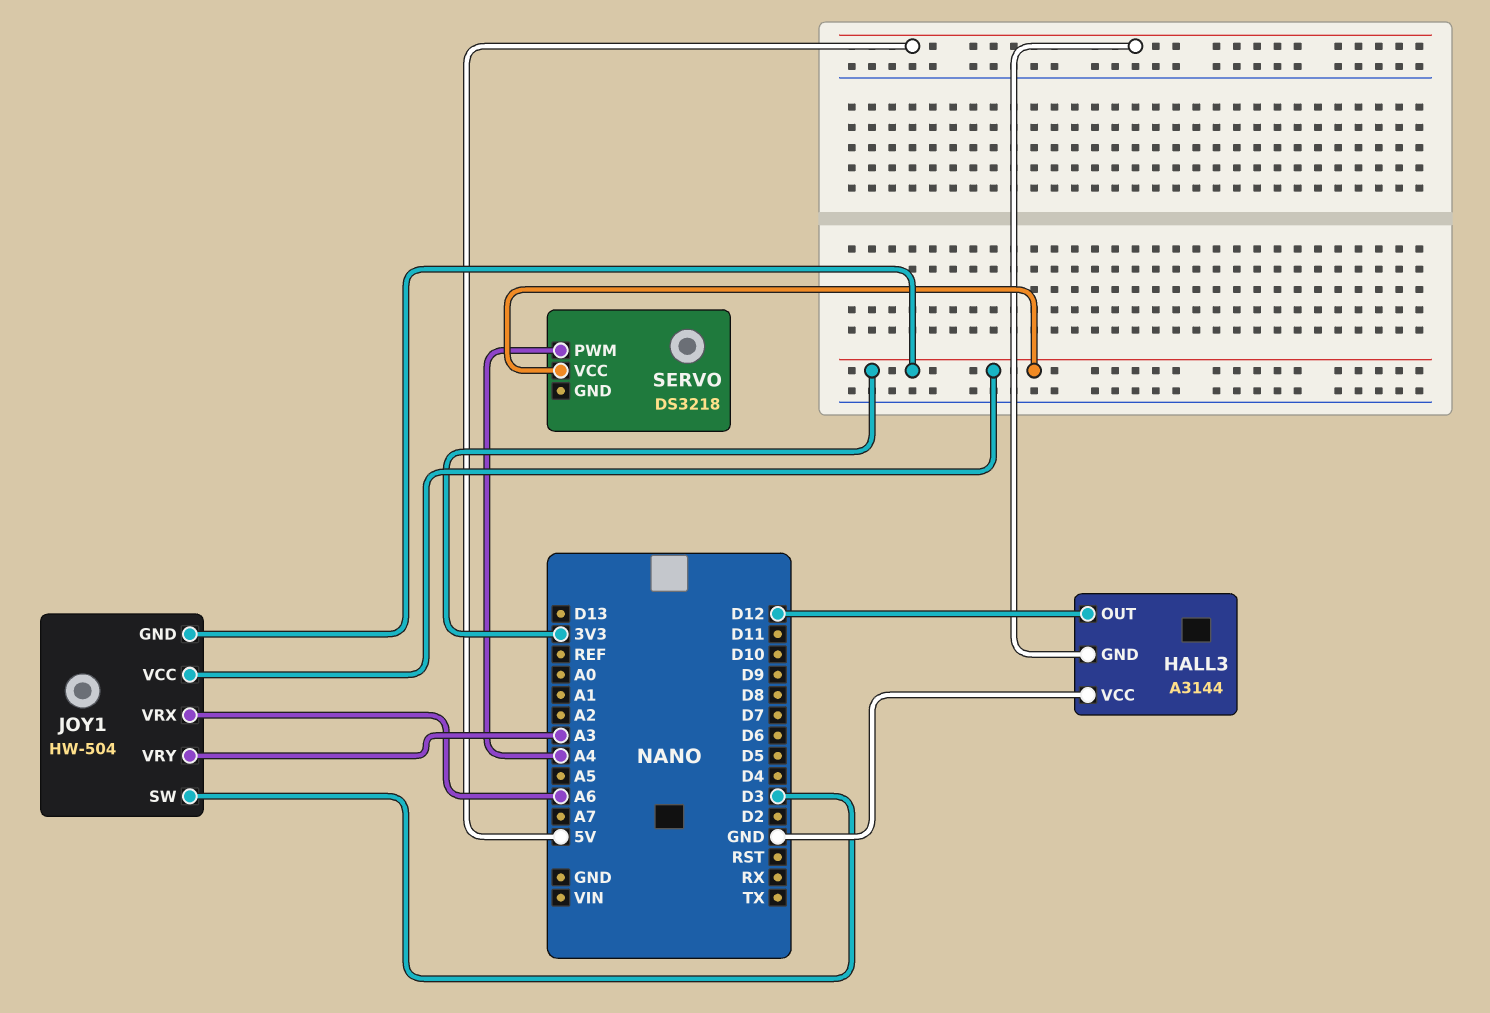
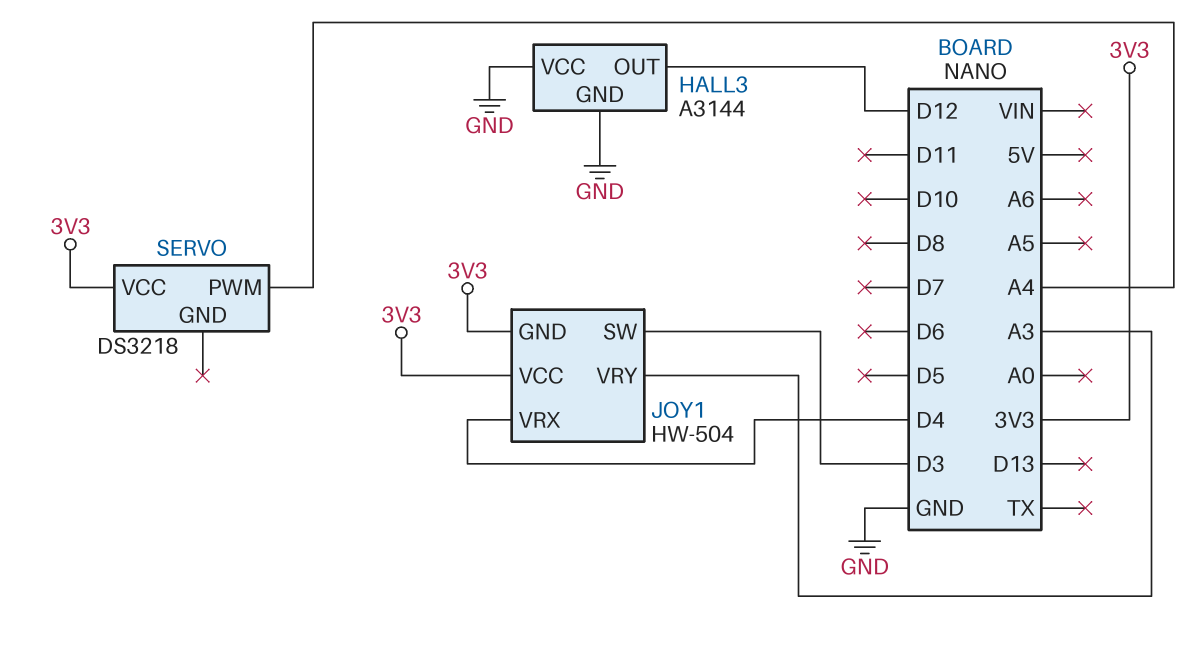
HALL3 pin GND: 5V -> GND
JOY1 pin VRX: A6 -> D4

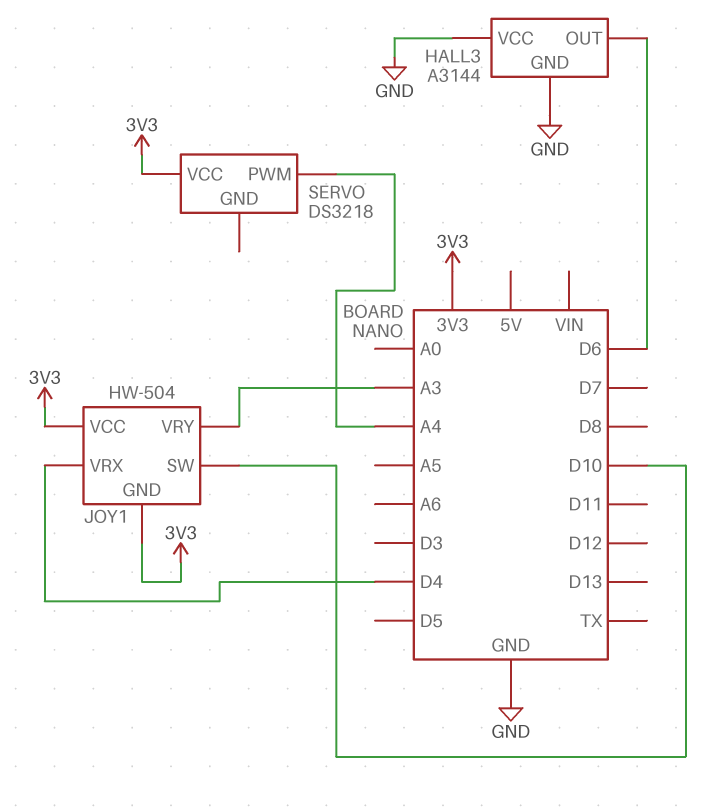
HALL3 pin OUT: D12 -> D6
JOY1 pin SW: D3 -> D10

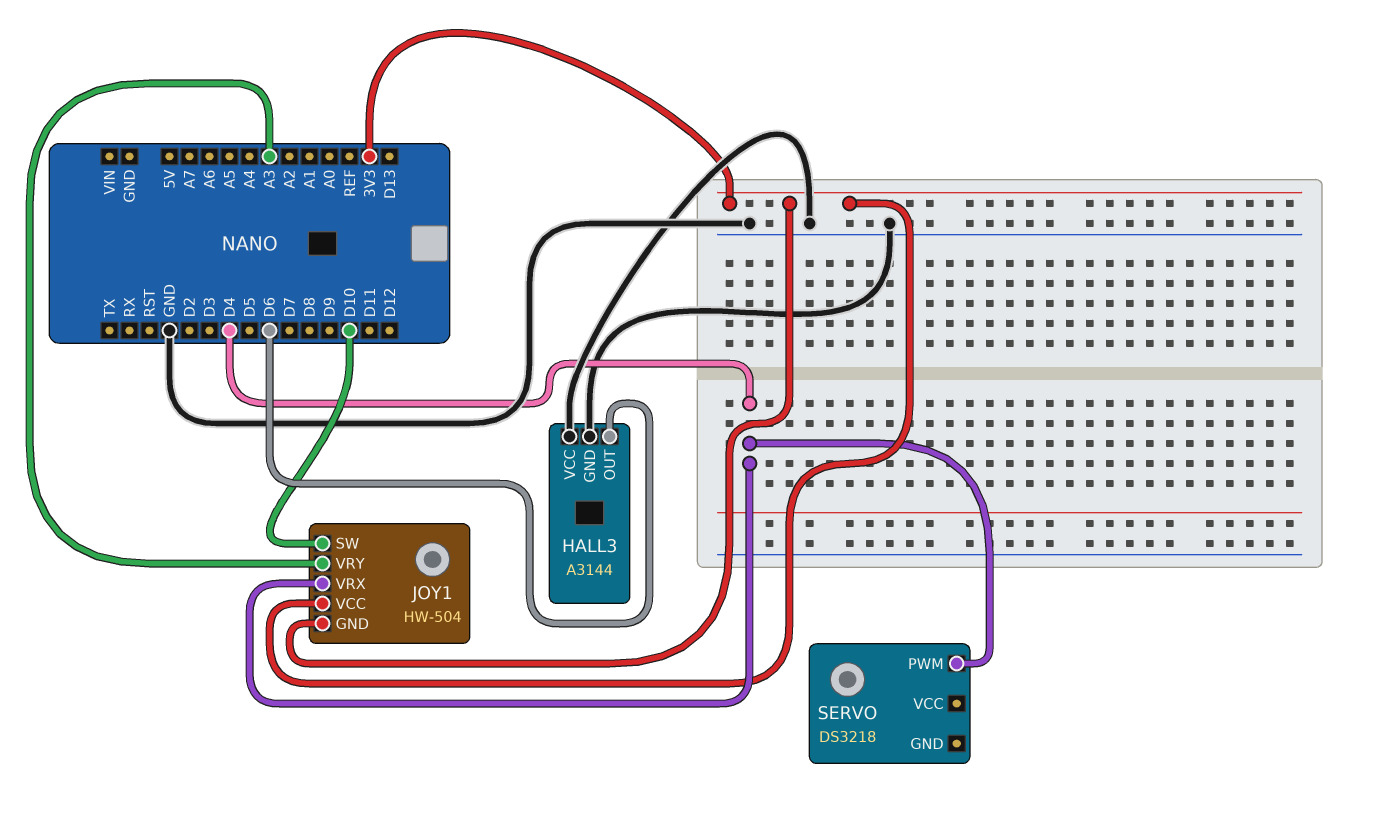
SERVO pin PWM: A4 -> D4
SERVO pin VCC: 3V3 -> none

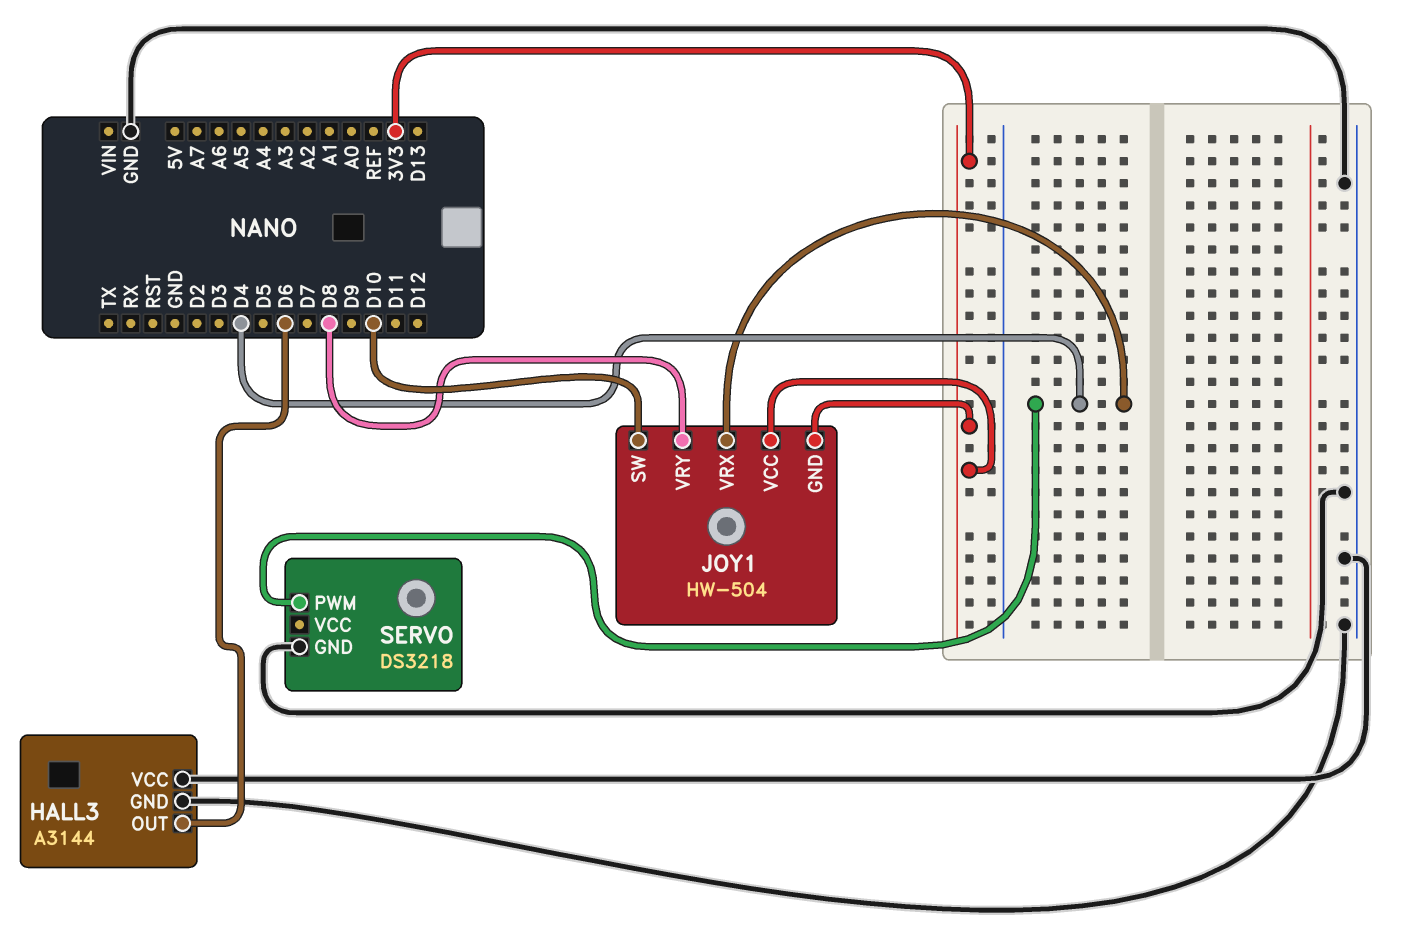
JOY1 pin VRY: A3 -> D8
SERVO pin GND: none -> GND

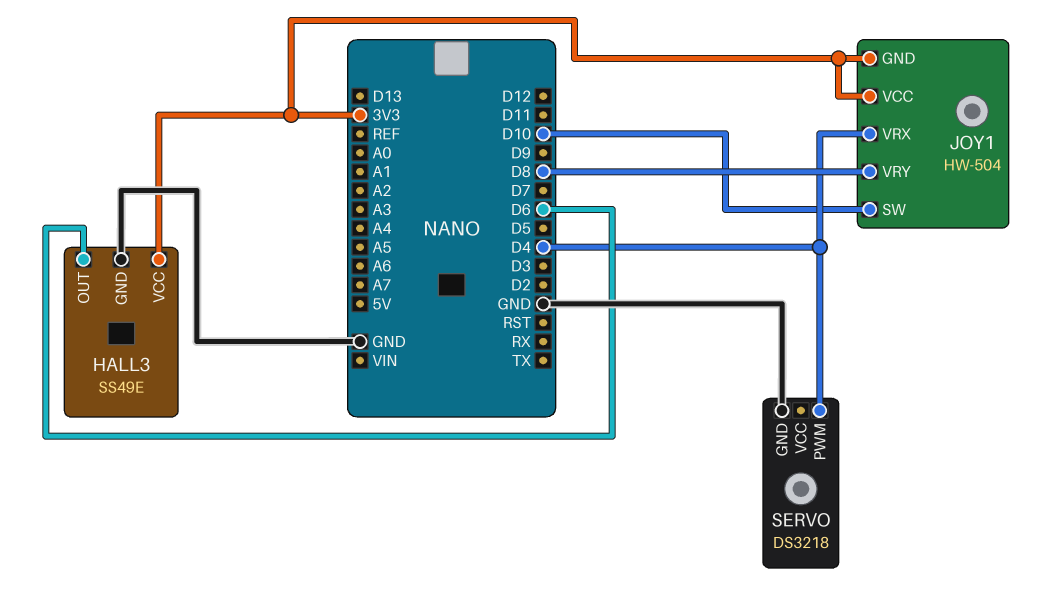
HALL3: A3144 -> SS49E
HALL3 pin VCC: GND -> 3V3

